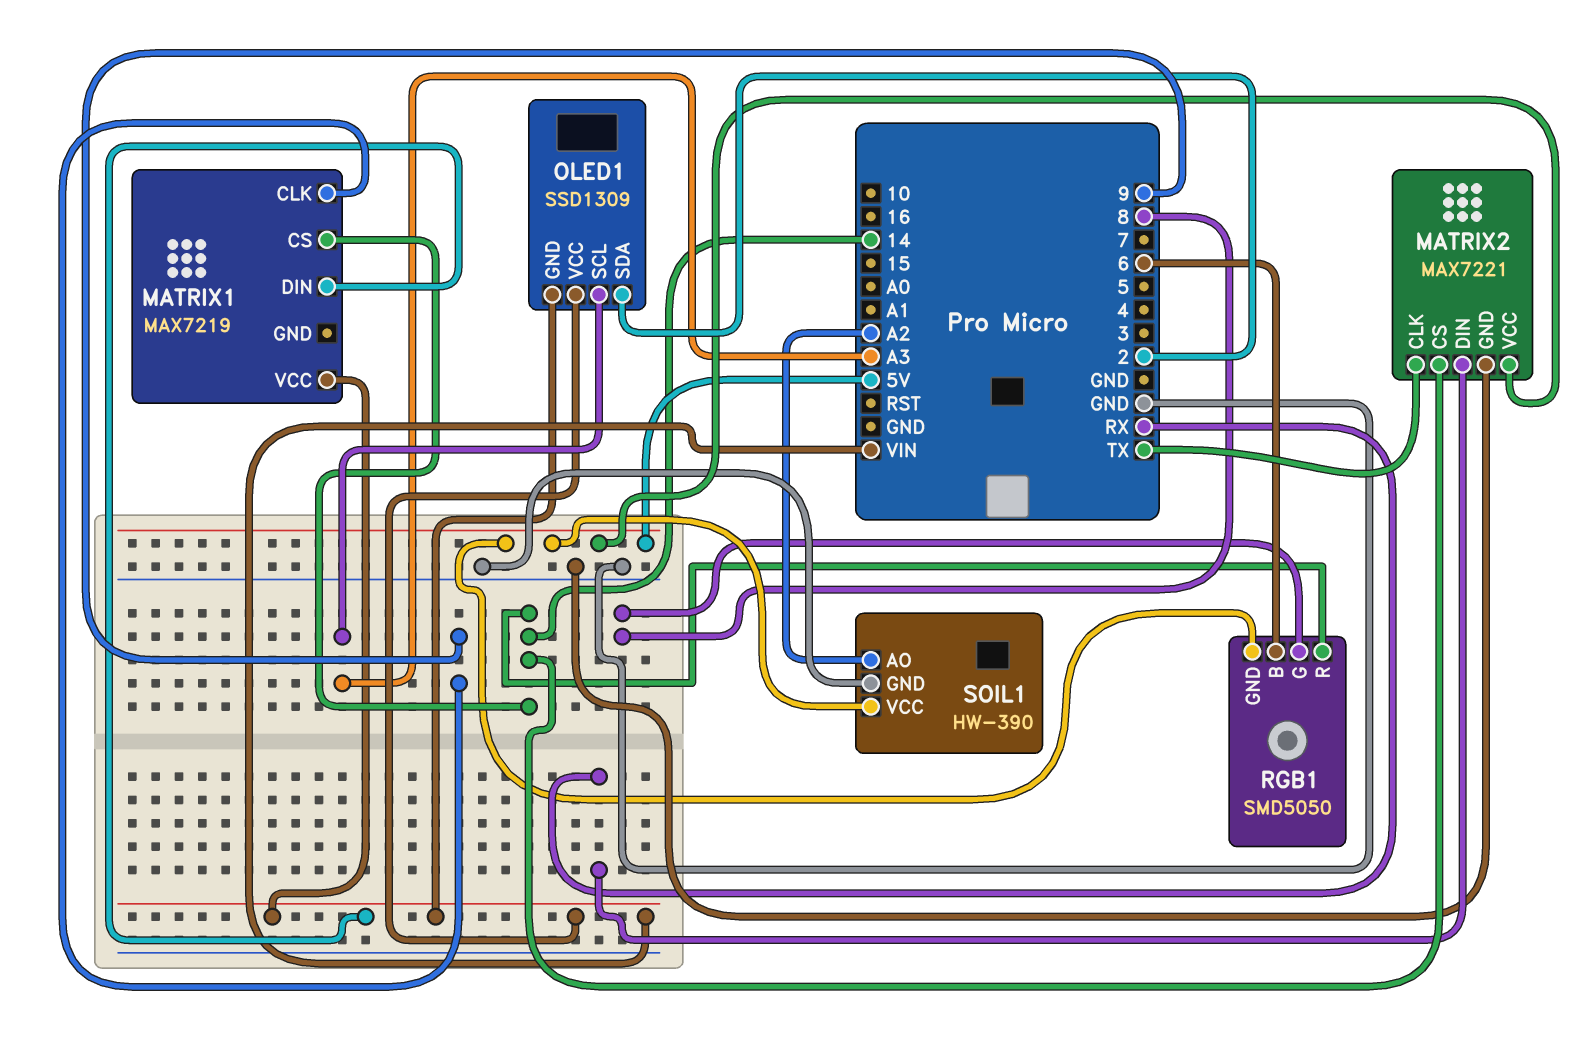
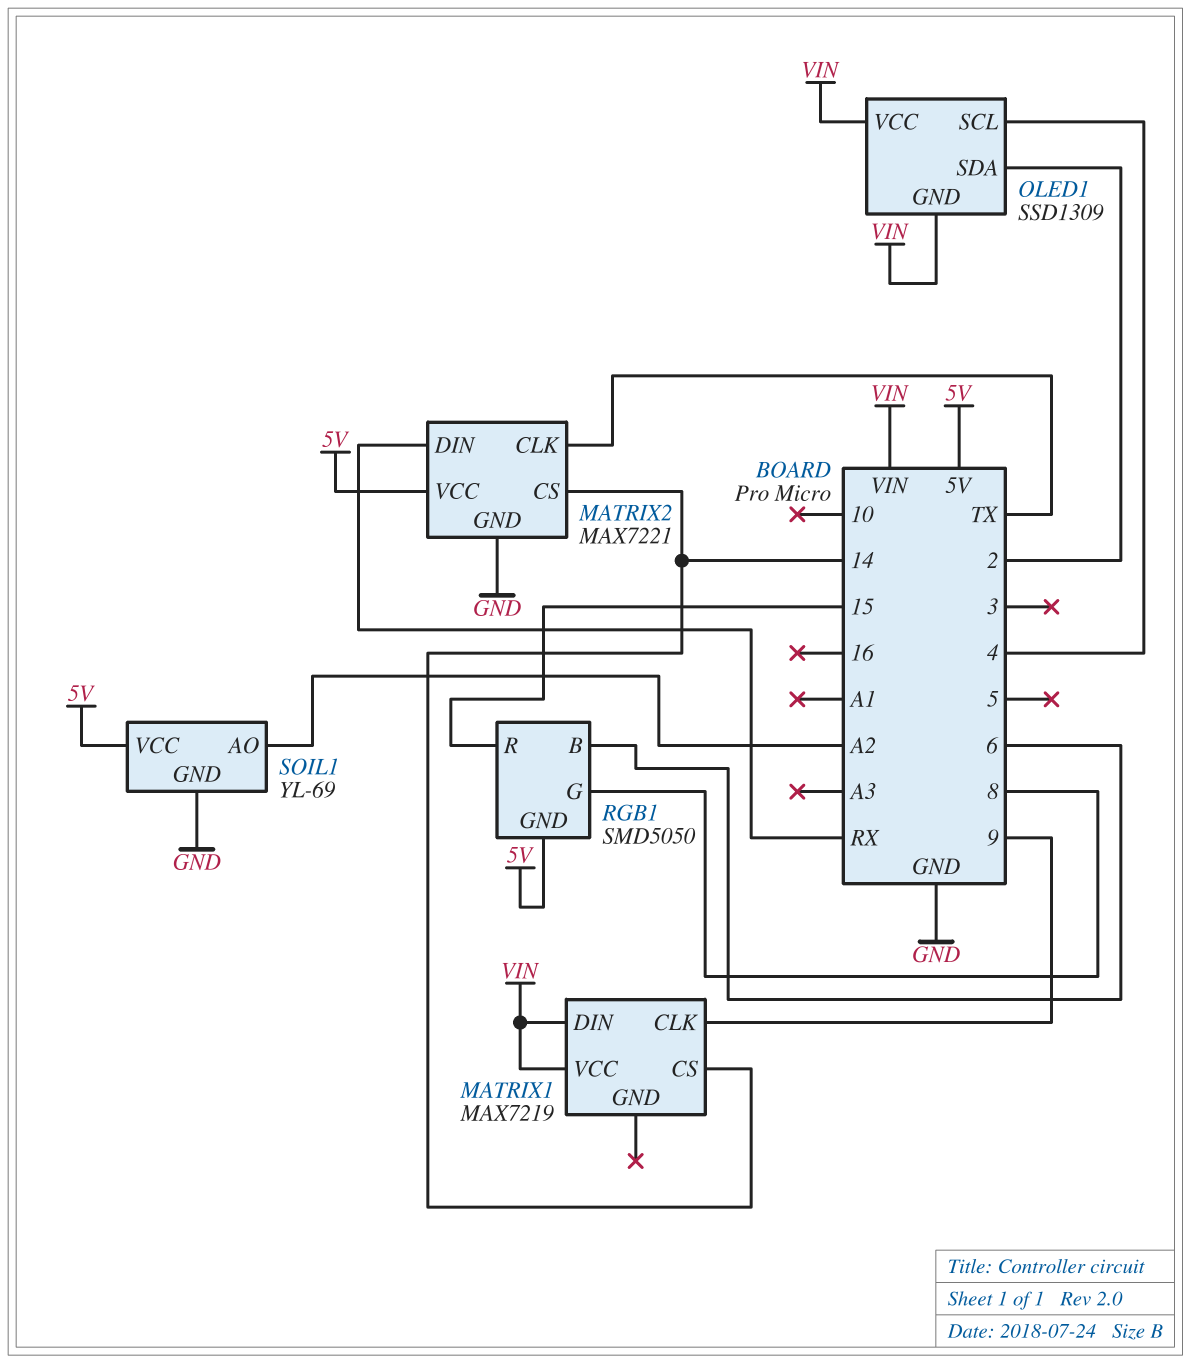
OLED1 pin SCL: A3 -> 4
RGB1 pin R: 14 -> 15
SOIL1: HW-390 -> YL-69

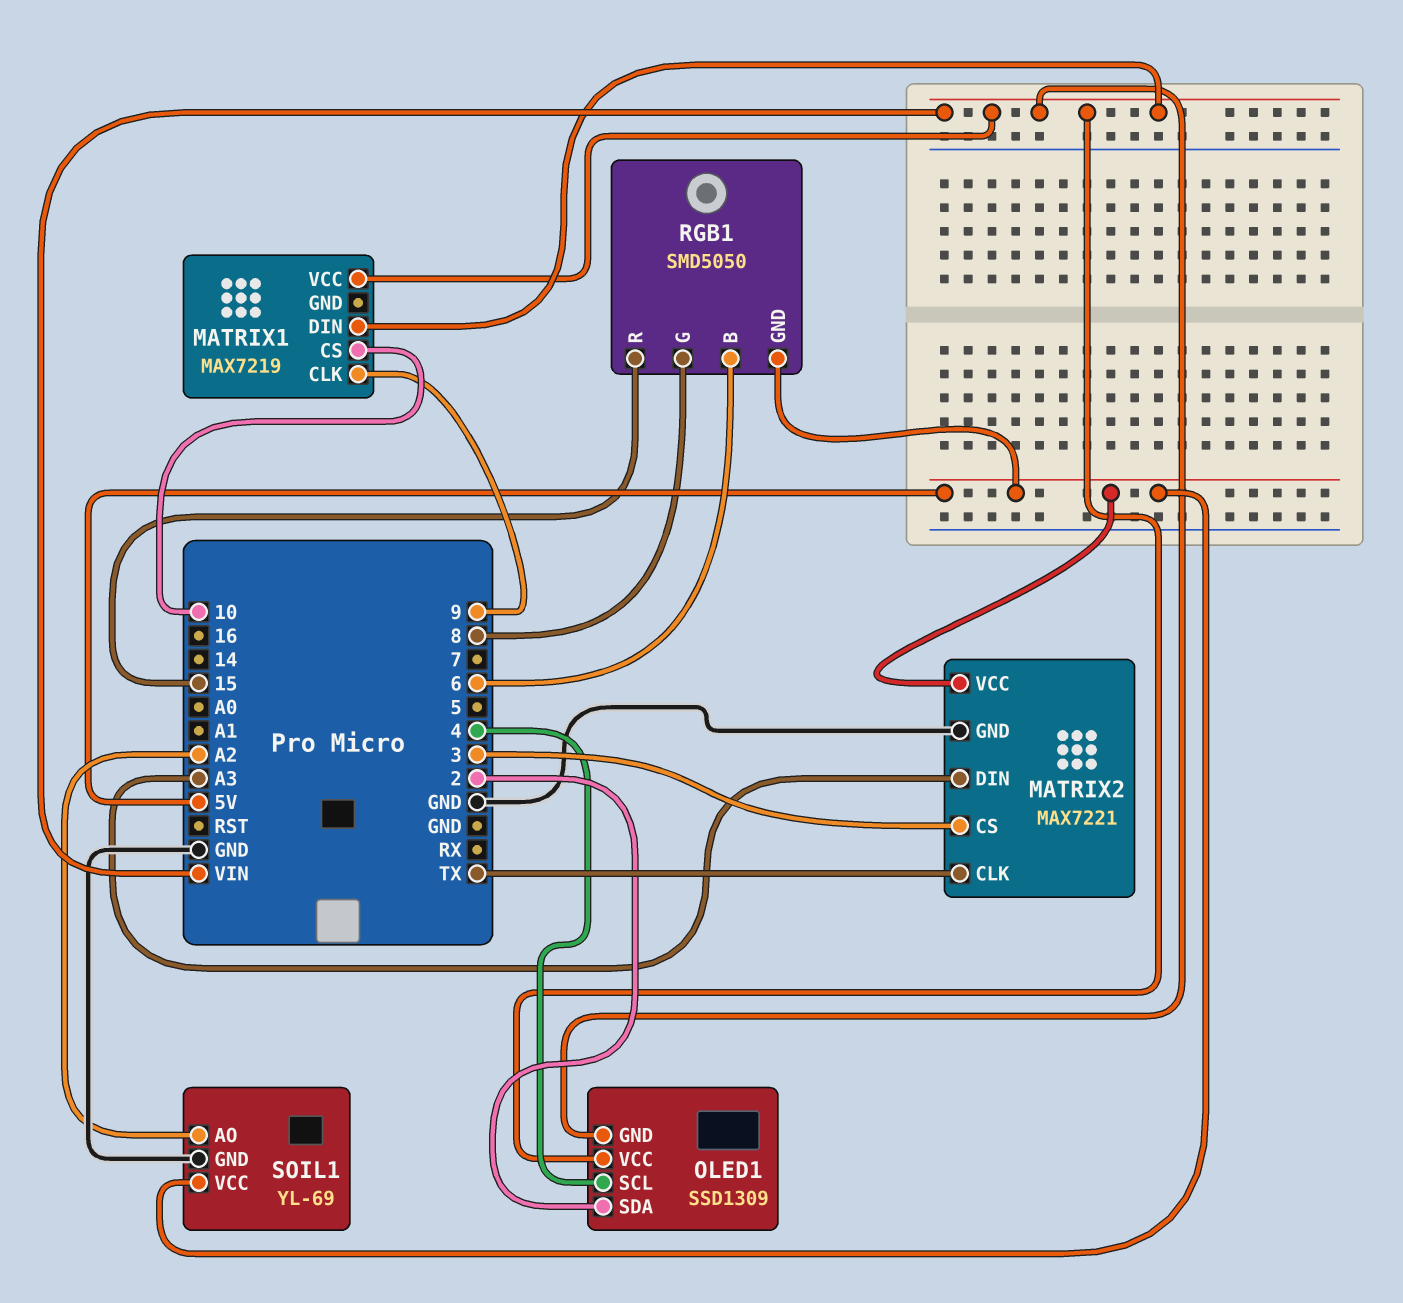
MATRIX1 pin CS: 14 -> 10
MATRIX2 pin CS: 14 -> 3
MATRIX2 pin DIN: RX -> A3

